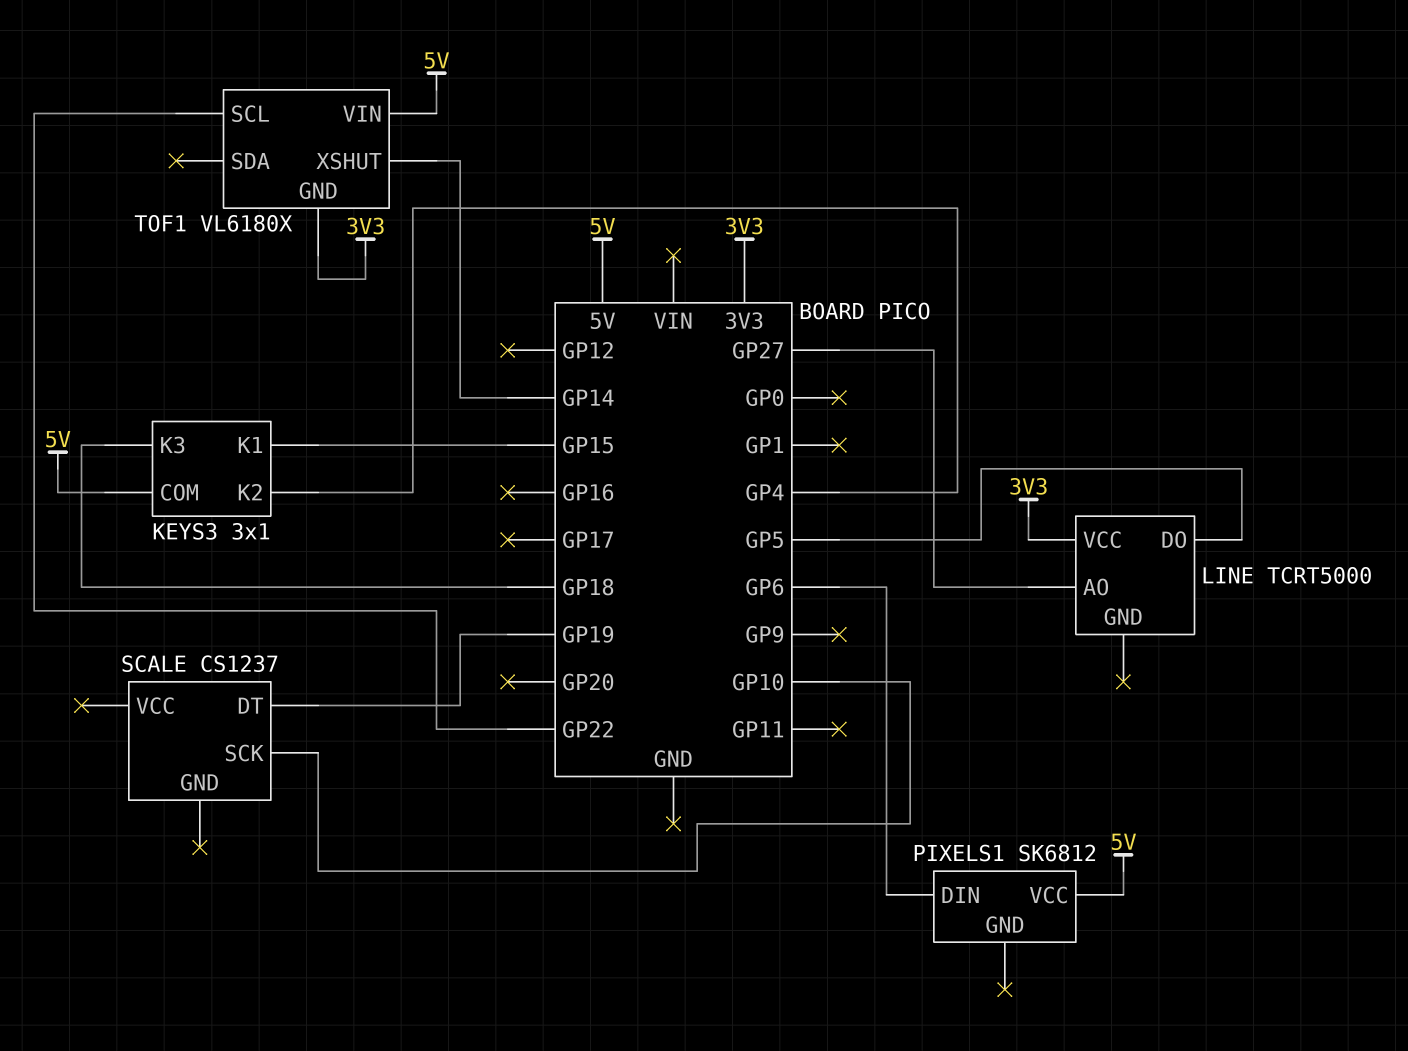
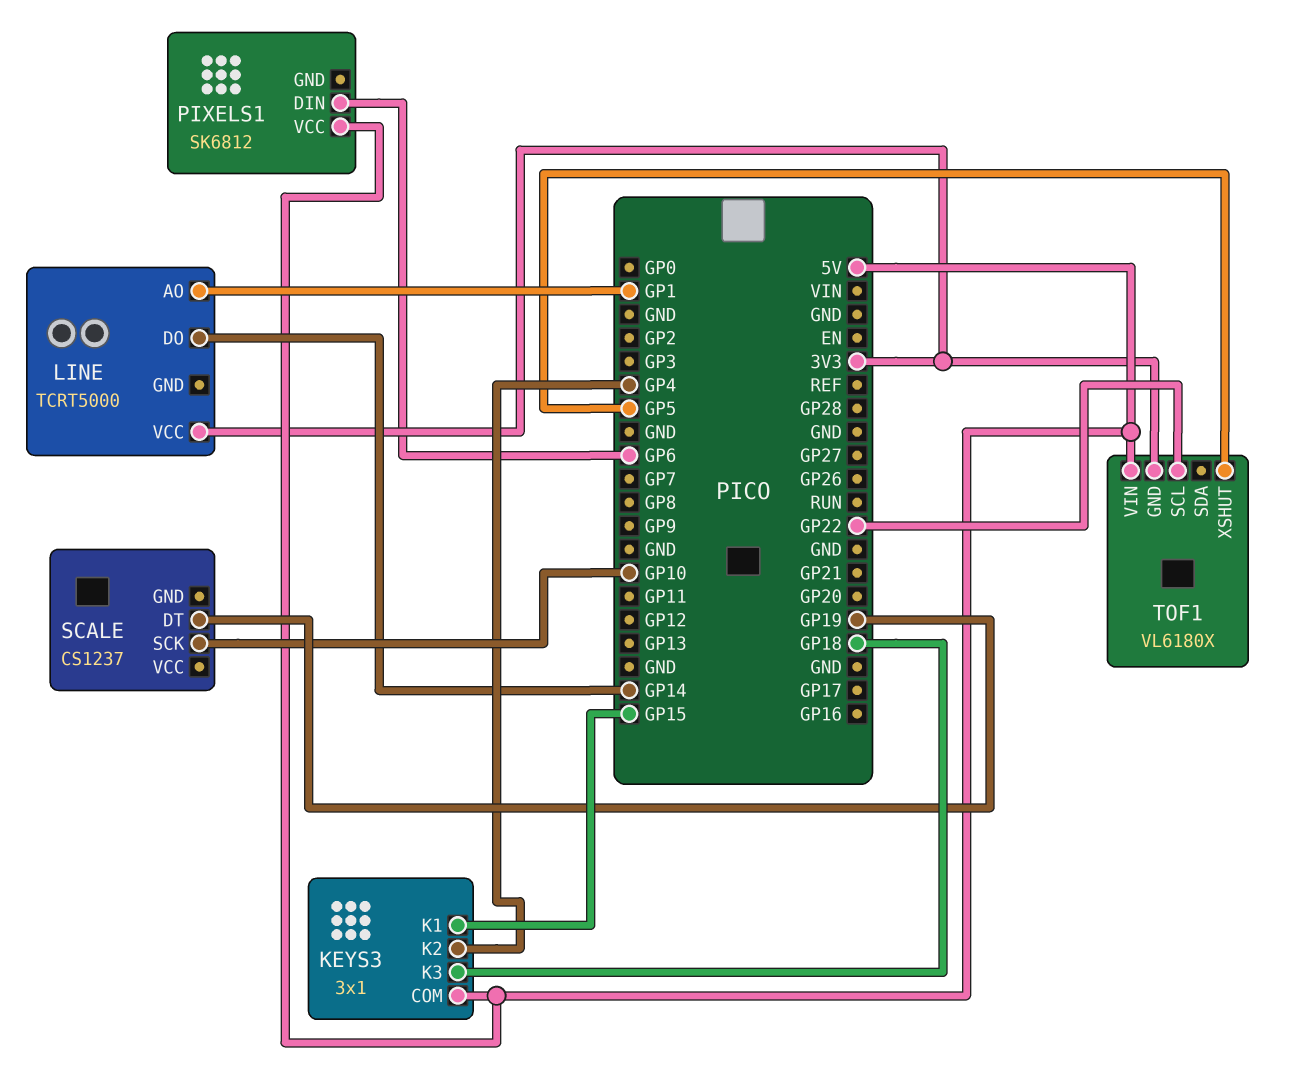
LINE pin AO: GP27 -> GP1
LINE pin DO: GP5 -> GP14
TOF1 pin XSHUT: GP14 -> GP5

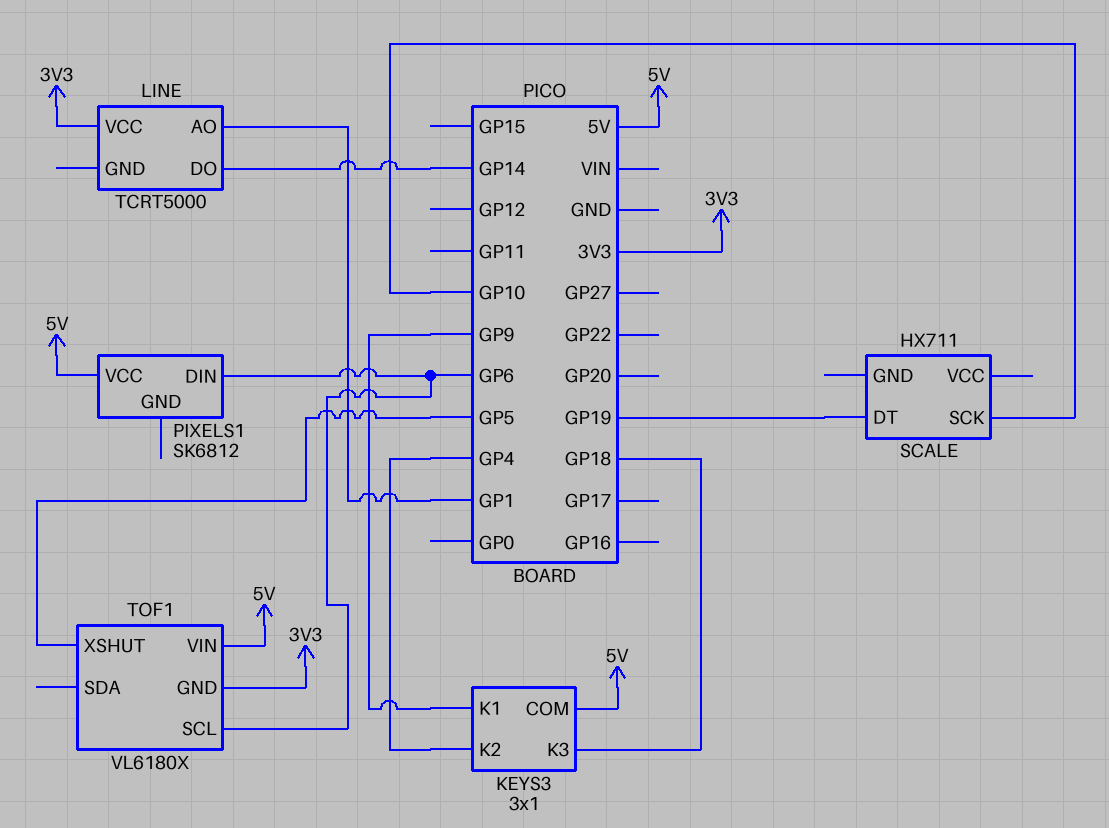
KEYS3 pin K1: GP15 -> GP9
SCALE: CS1237 -> HX711
TOF1 pin SCL: GP22 -> GP6

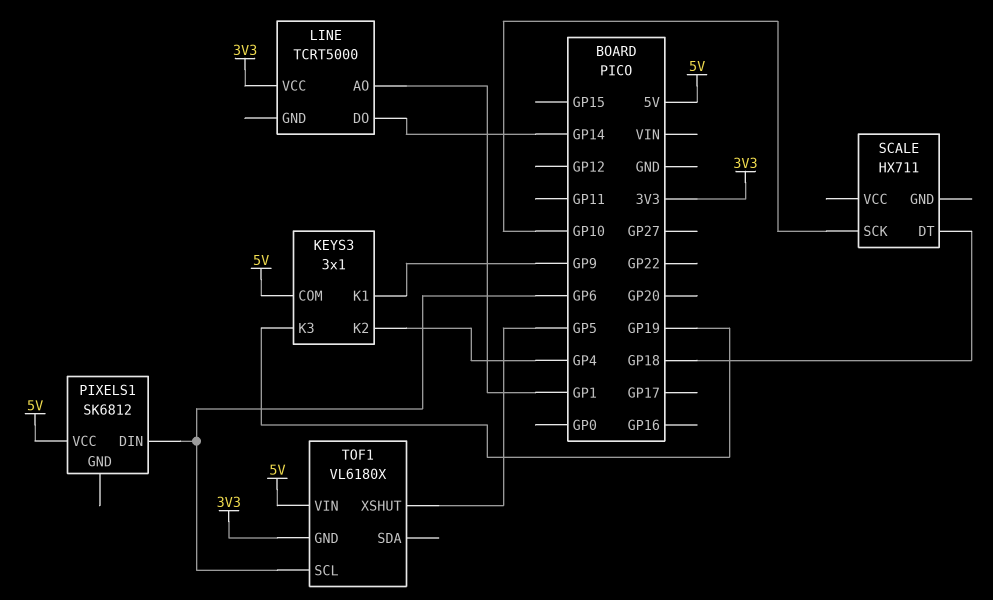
KEYS3 pin K3: GP18 -> GP19
SCALE pin DT: GP19 -> GP18

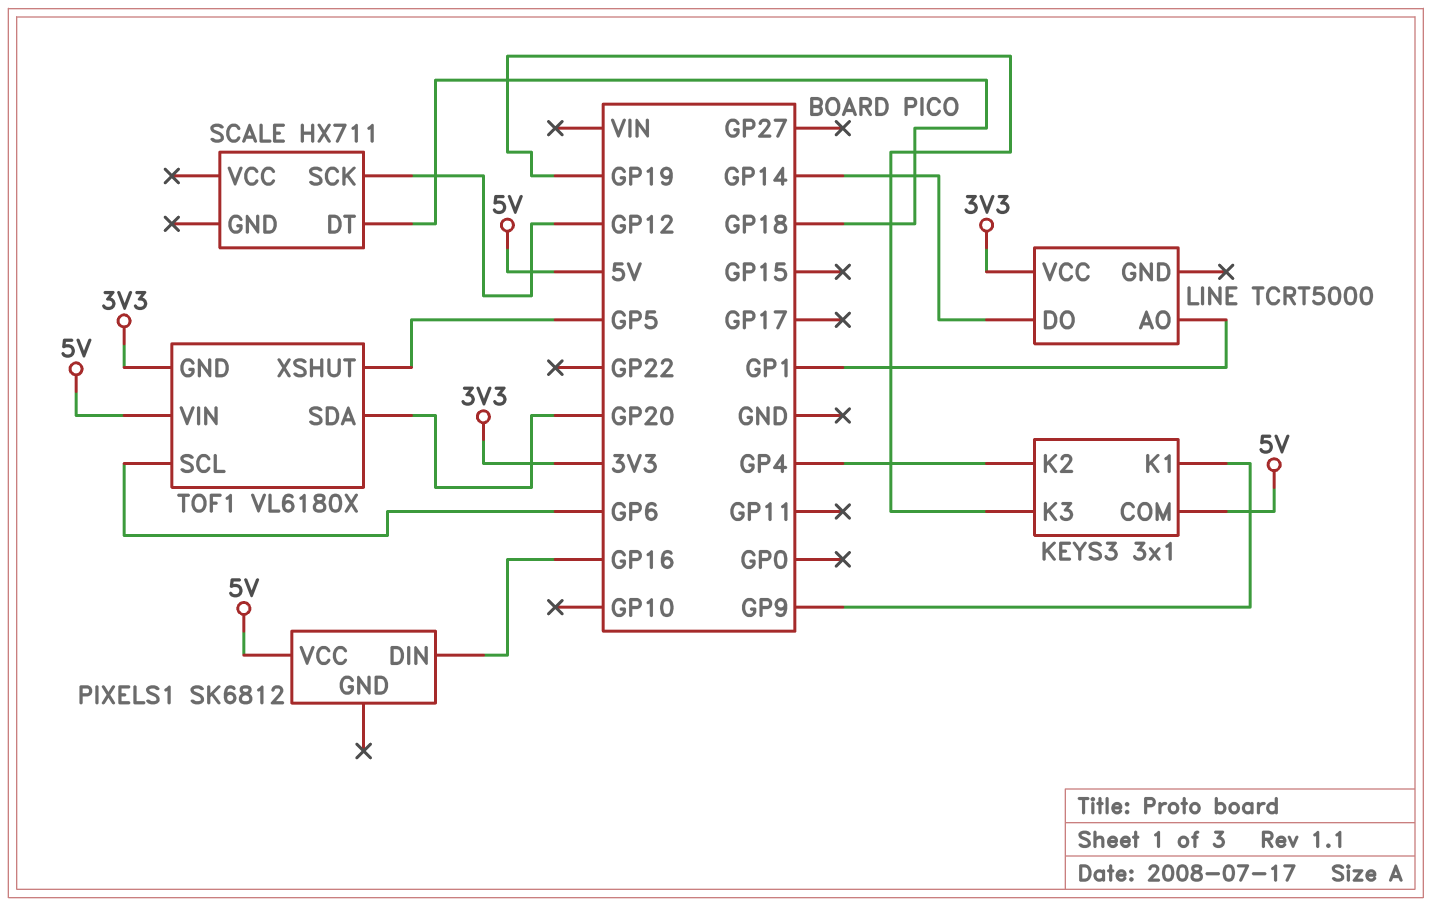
PIXELS1 pin DIN: GP6 -> GP16
SCALE pin SCK: GP10 -> GP12
TOF1 pin SDA: none -> GP20

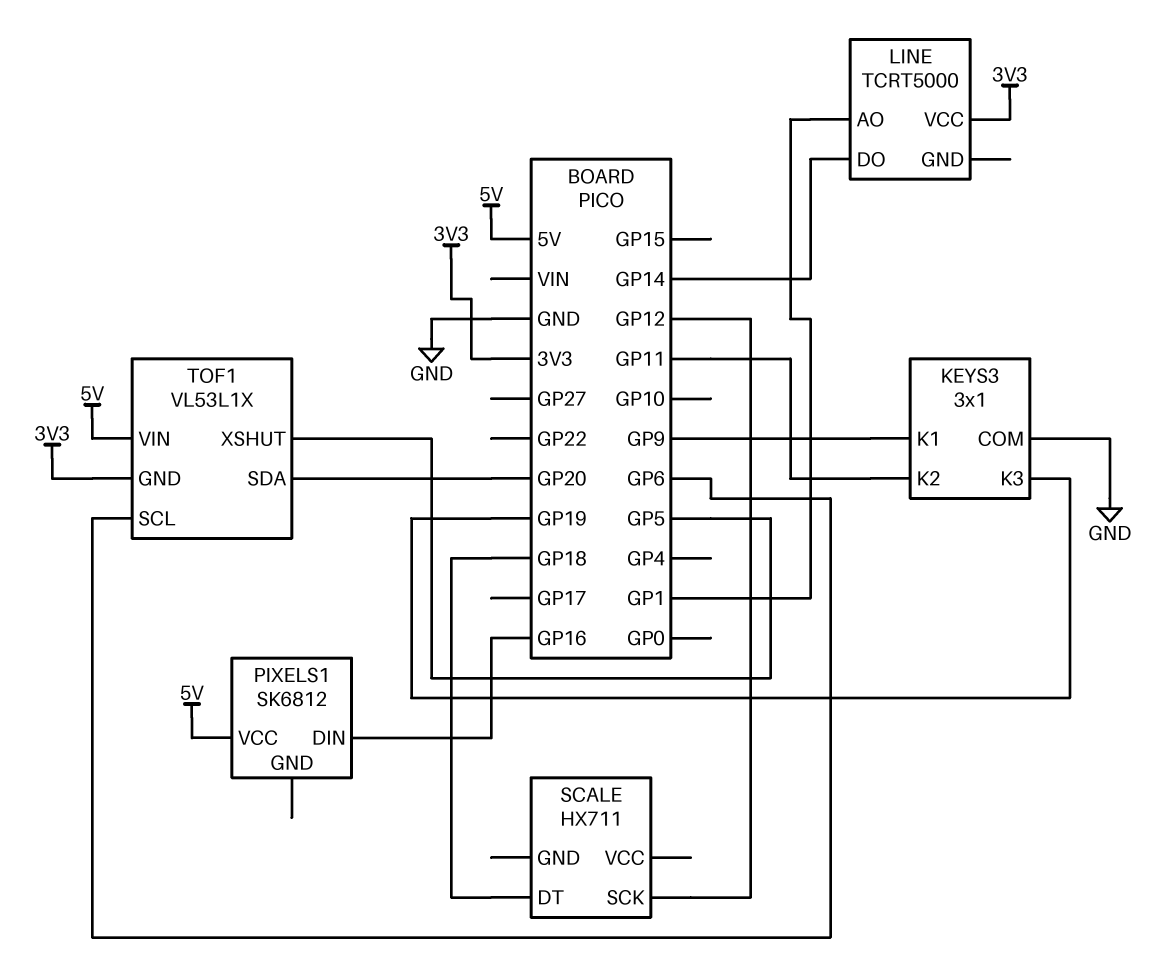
KEYS3 pin COM: 5V -> GND
KEYS3 pin K2: GP4 -> GP11
TOF1: VL6180X -> VL53L1X

